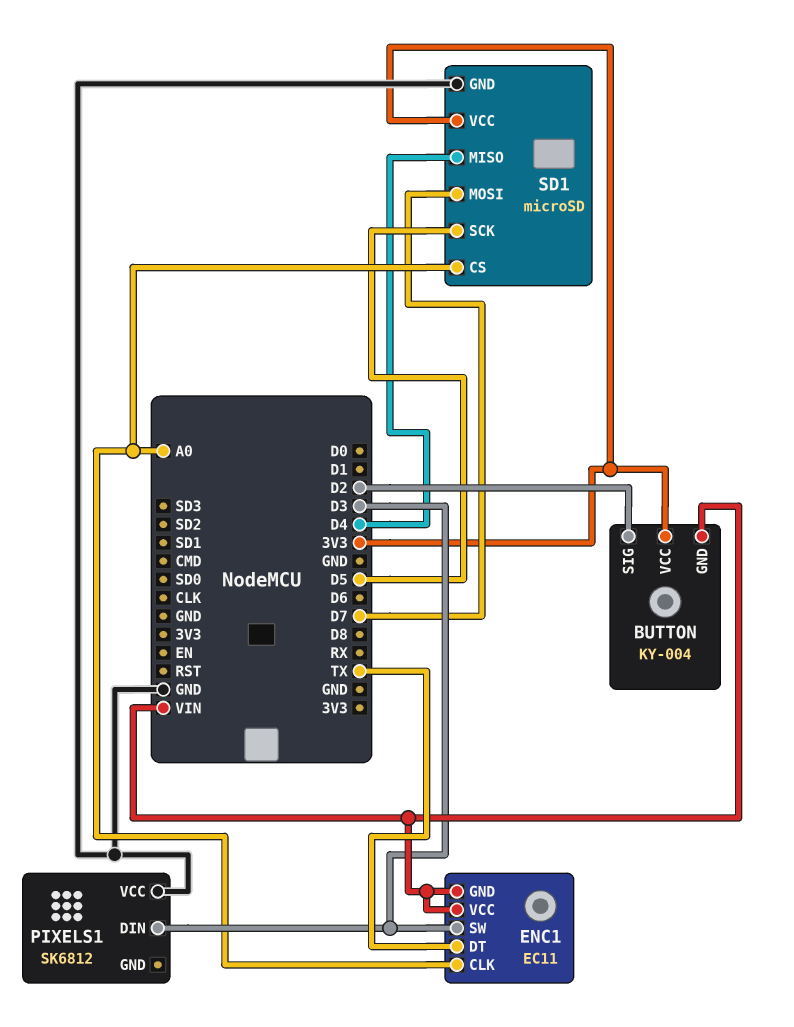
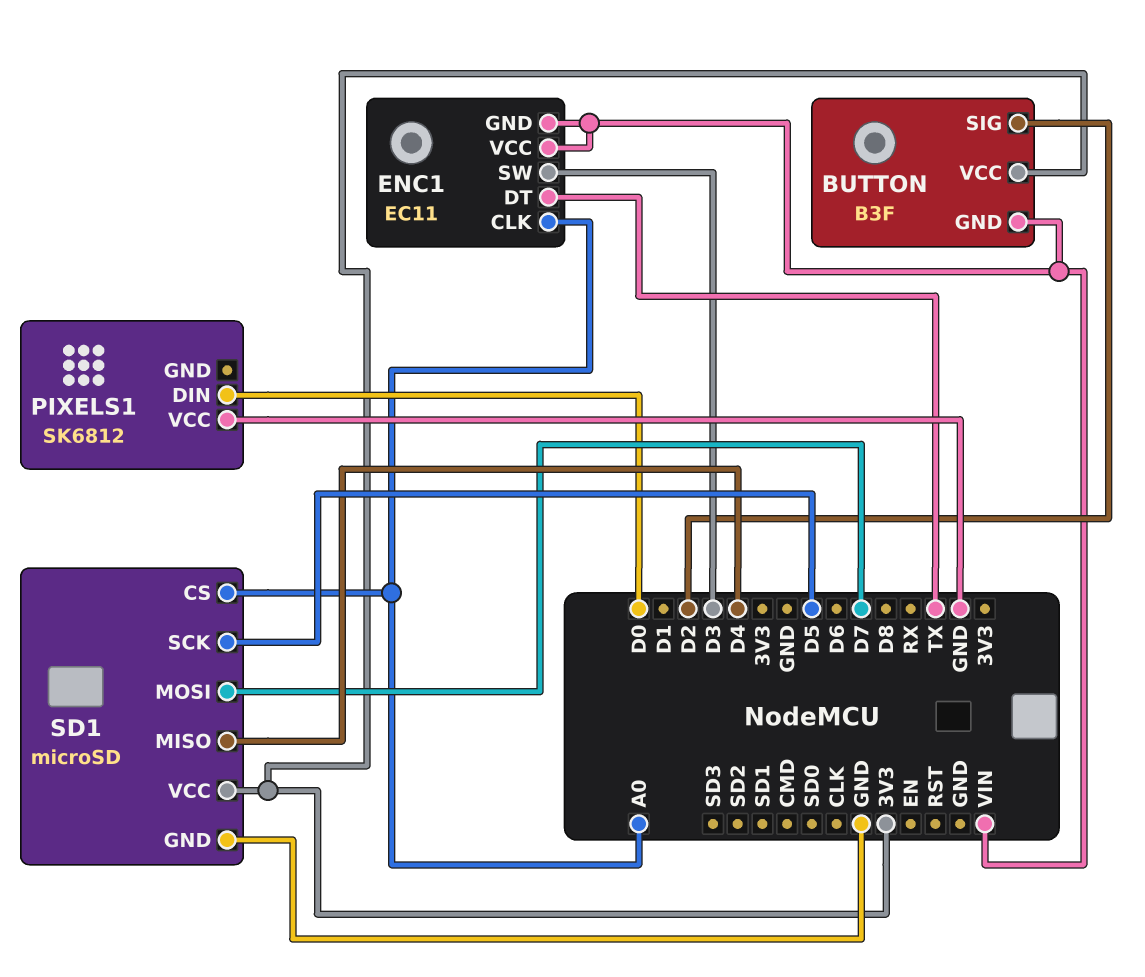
BUTTON: KY-004 -> B3F
PIXELS1 pin DIN: D3 -> D0

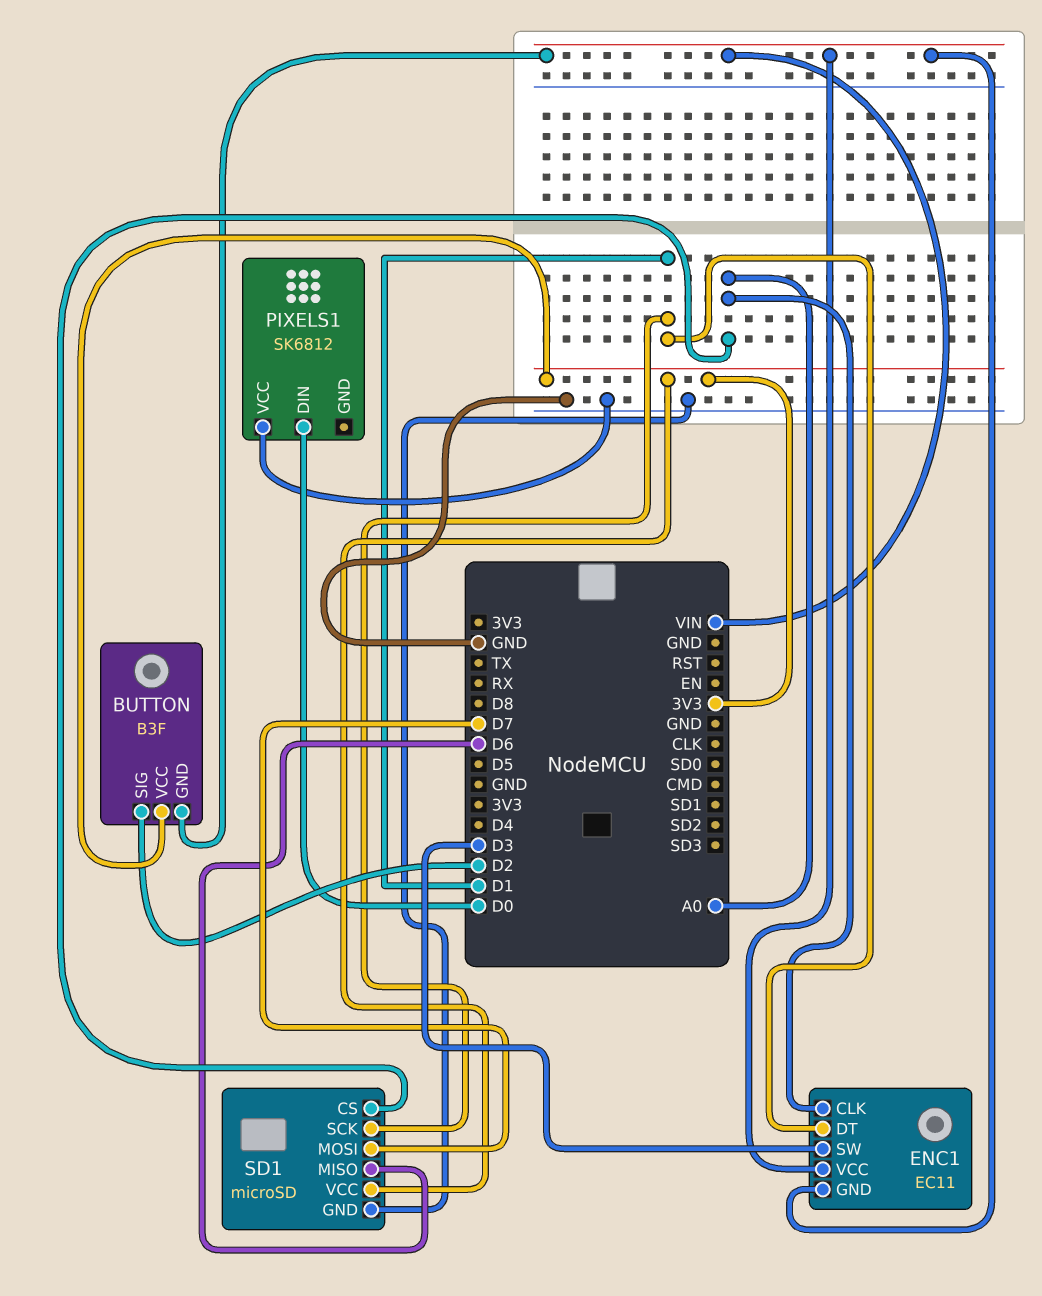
ENC1 pin DT: TX -> D1
SD1 pin MISO: D4 -> D6
SD1 pin SCK: D5 -> D1

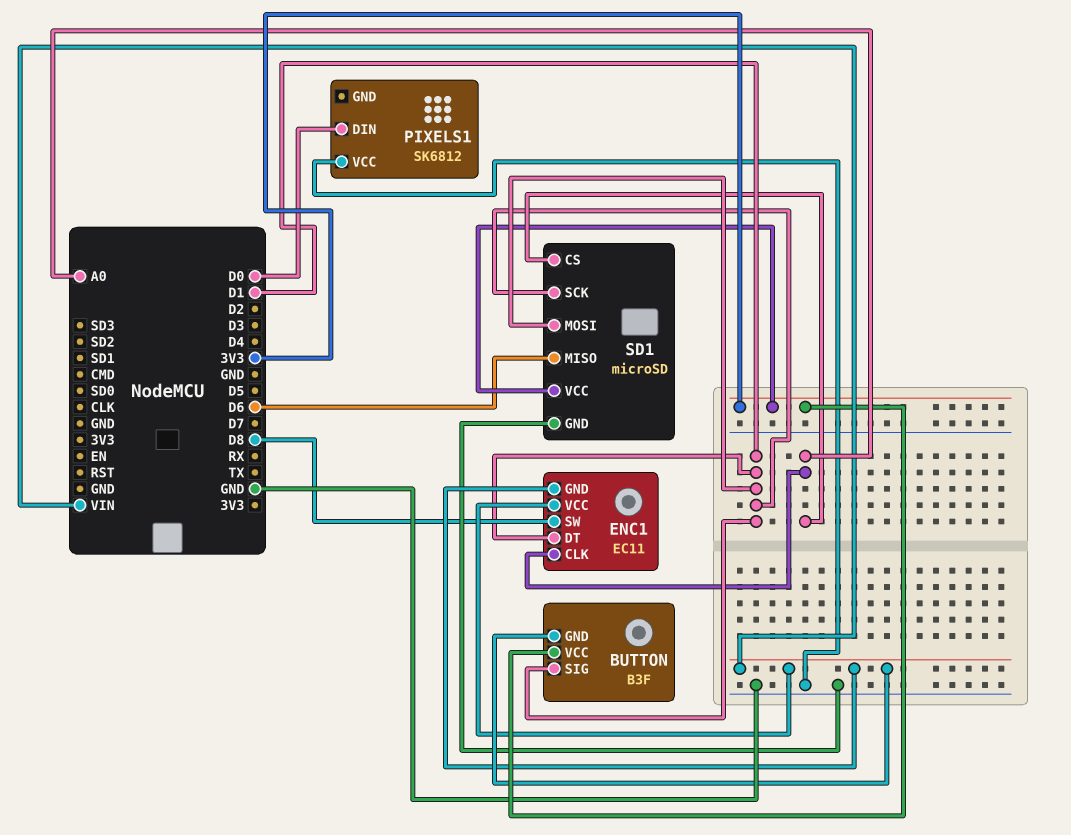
BUTTON pin SIG: D2 -> D1
ENC1 pin SW: D3 -> D8
SD1 pin MOSI: D7 -> D1

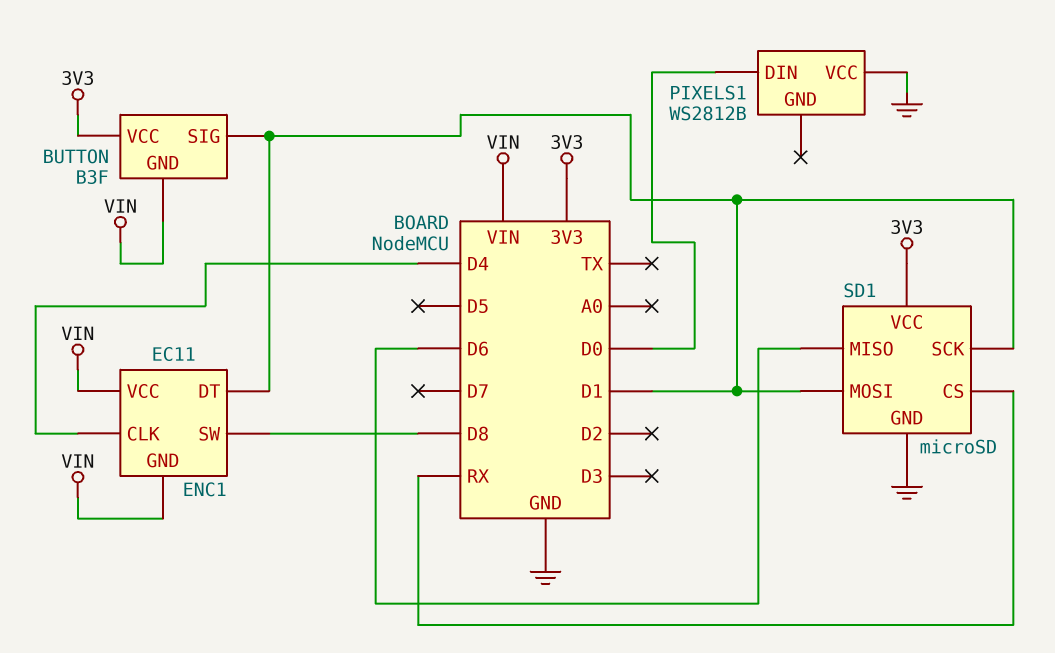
ENC1 pin CLK: A0 -> D4
PIXELS1: SK6812 -> WS2812B
SD1 pin CS: A0 -> RX

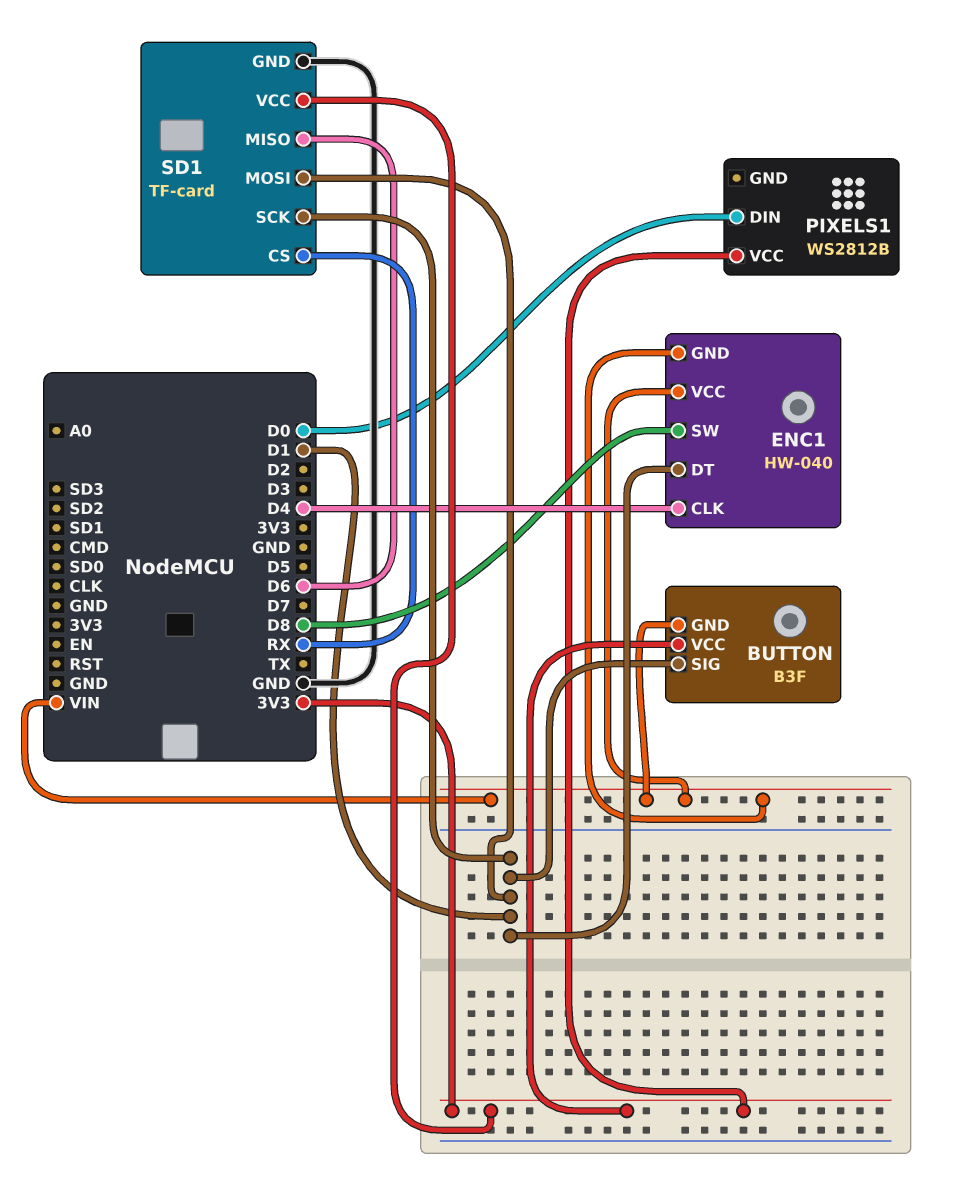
ENC1: EC11 -> HW-040
PIXELS1 pin VCC: GND -> 3V3
SD1: microSD -> TF-card

